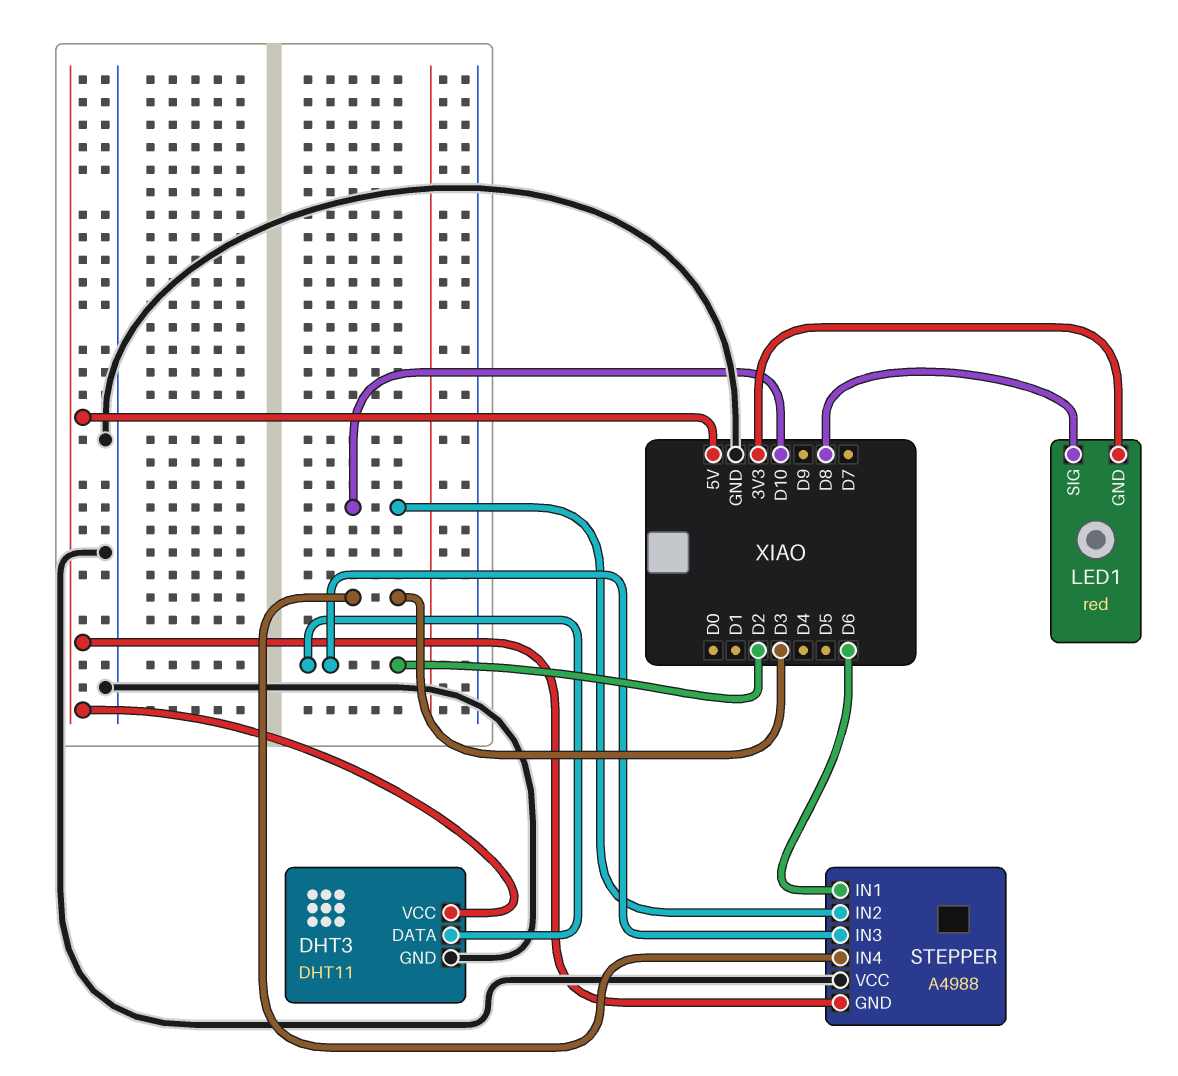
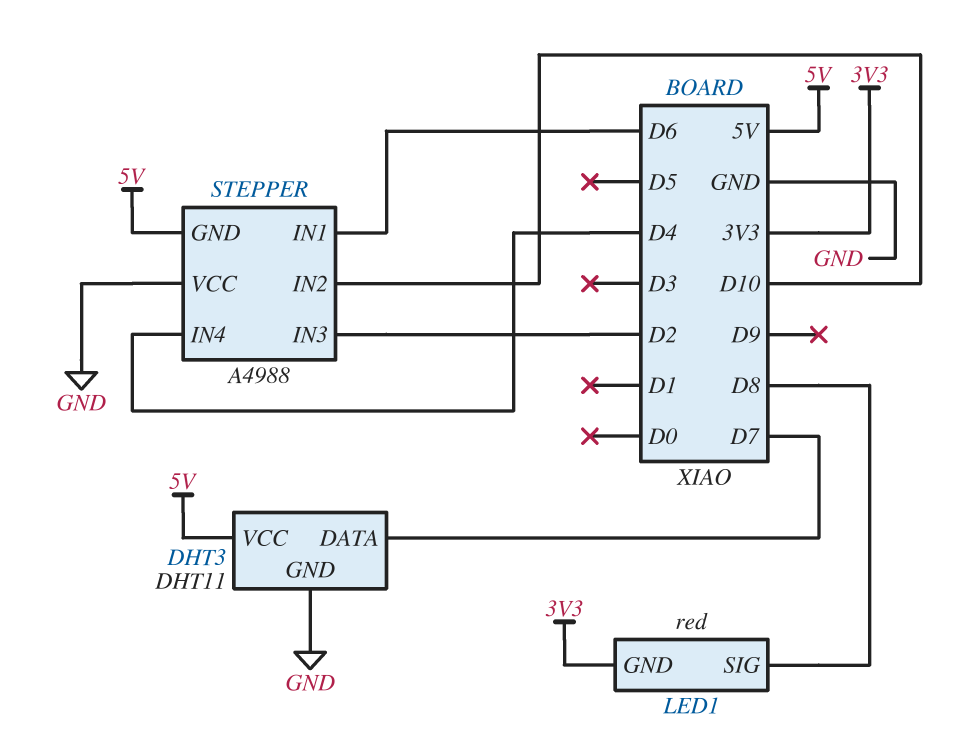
DHT3 pin DATA: D2 -> D7
STEPPER pin IN4: D3 -> D4

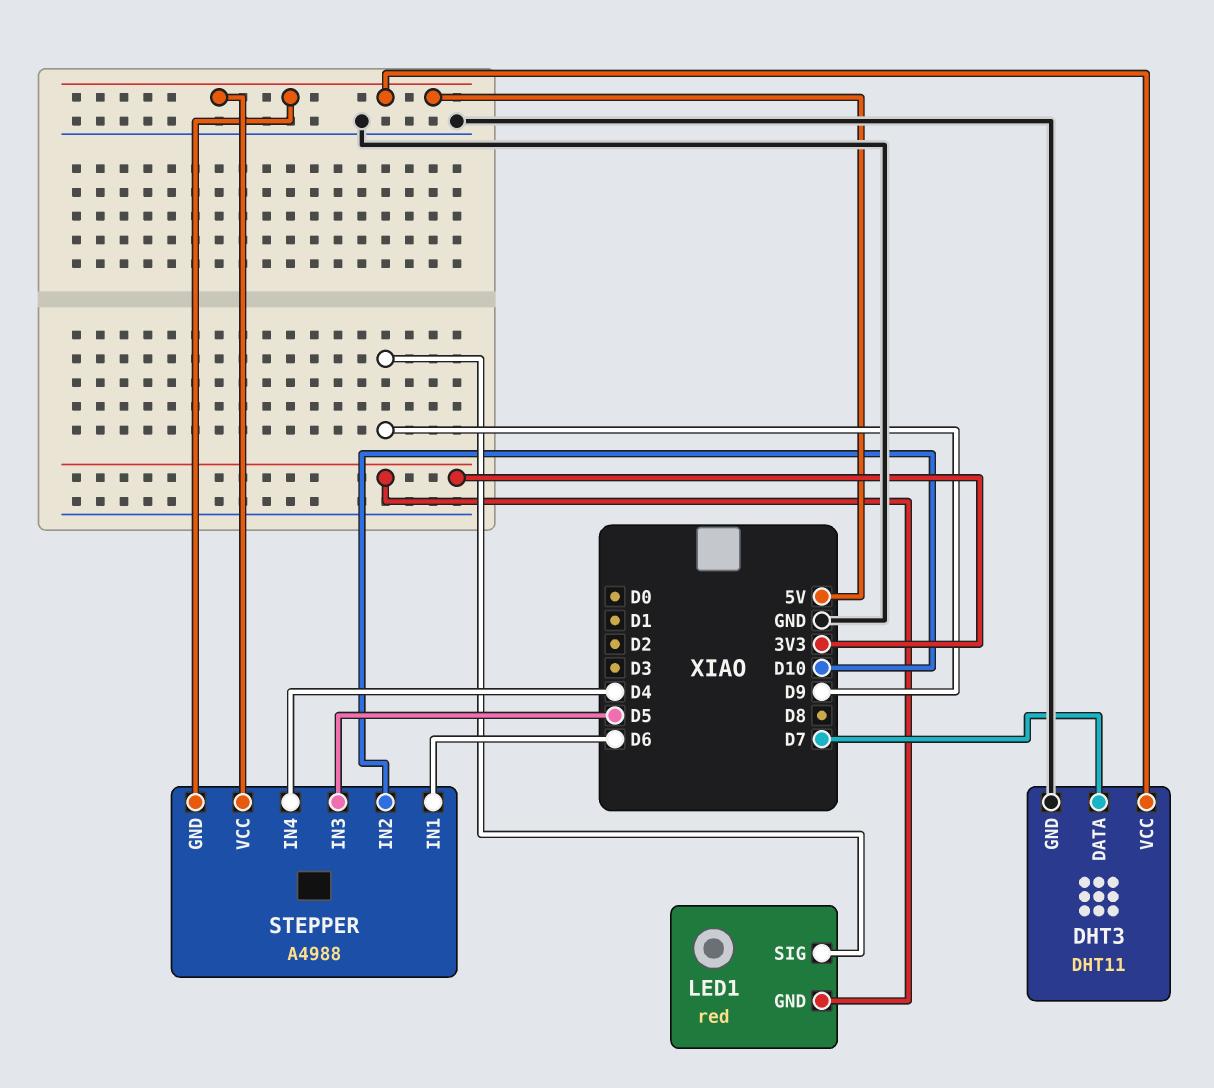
LED1 pin SIG: D8 -> D9
STEPPER pin IN3: D2 -> D5
STEPPER pin VCC: GND -> 5V

